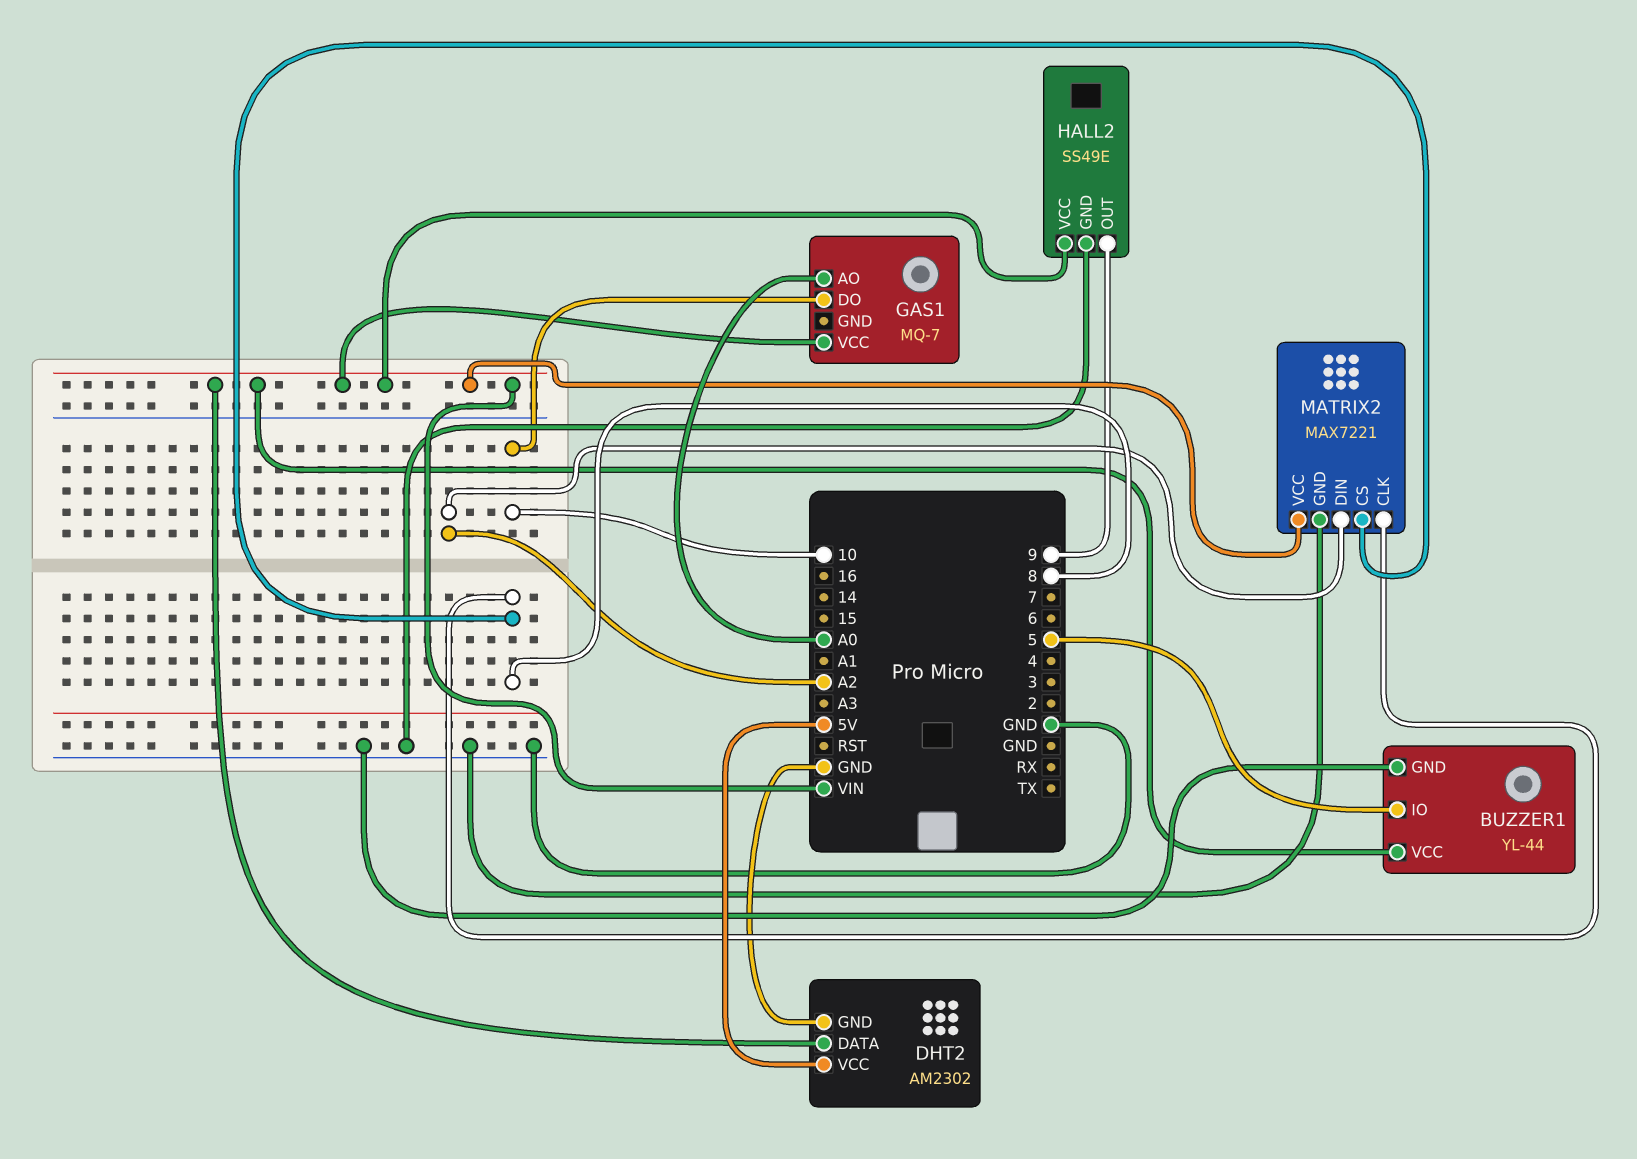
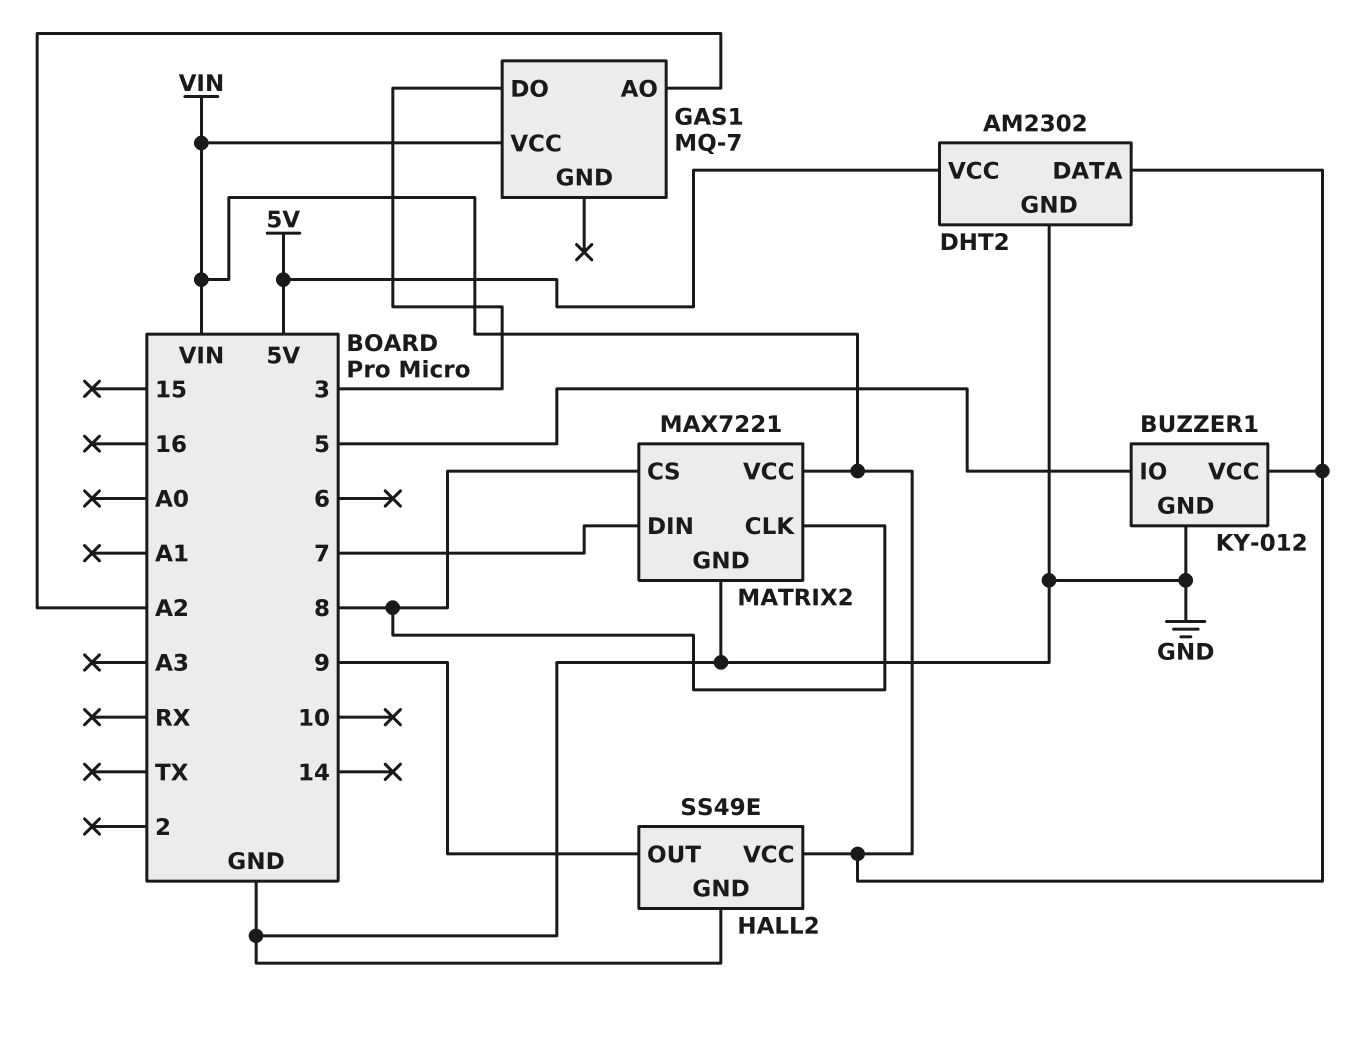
BUZZER1: YL-44 -> KY-012
GAS1 pin AO: A0 -> A2
GAS1 pin DO: 10 -> 3
MATRIX2 pin DIN: A2 -> 7

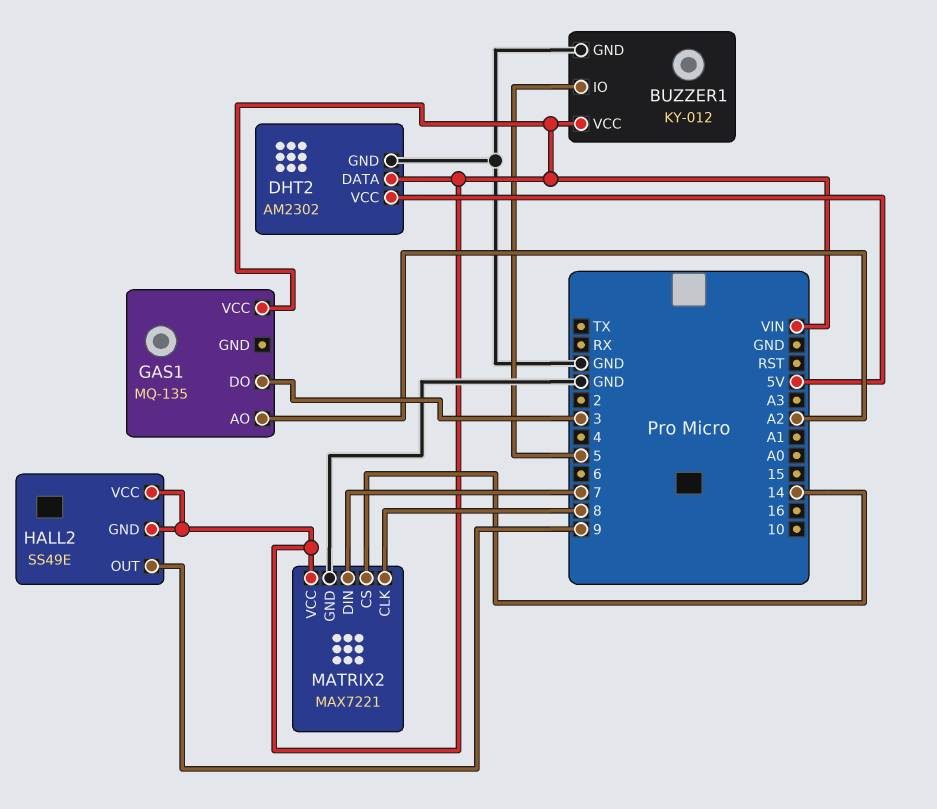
GAS1: MQ-7 -> MQ-135
HALL2 pin GND: GND -> VIN
MATRIX2 pin CS: 8 -> 14

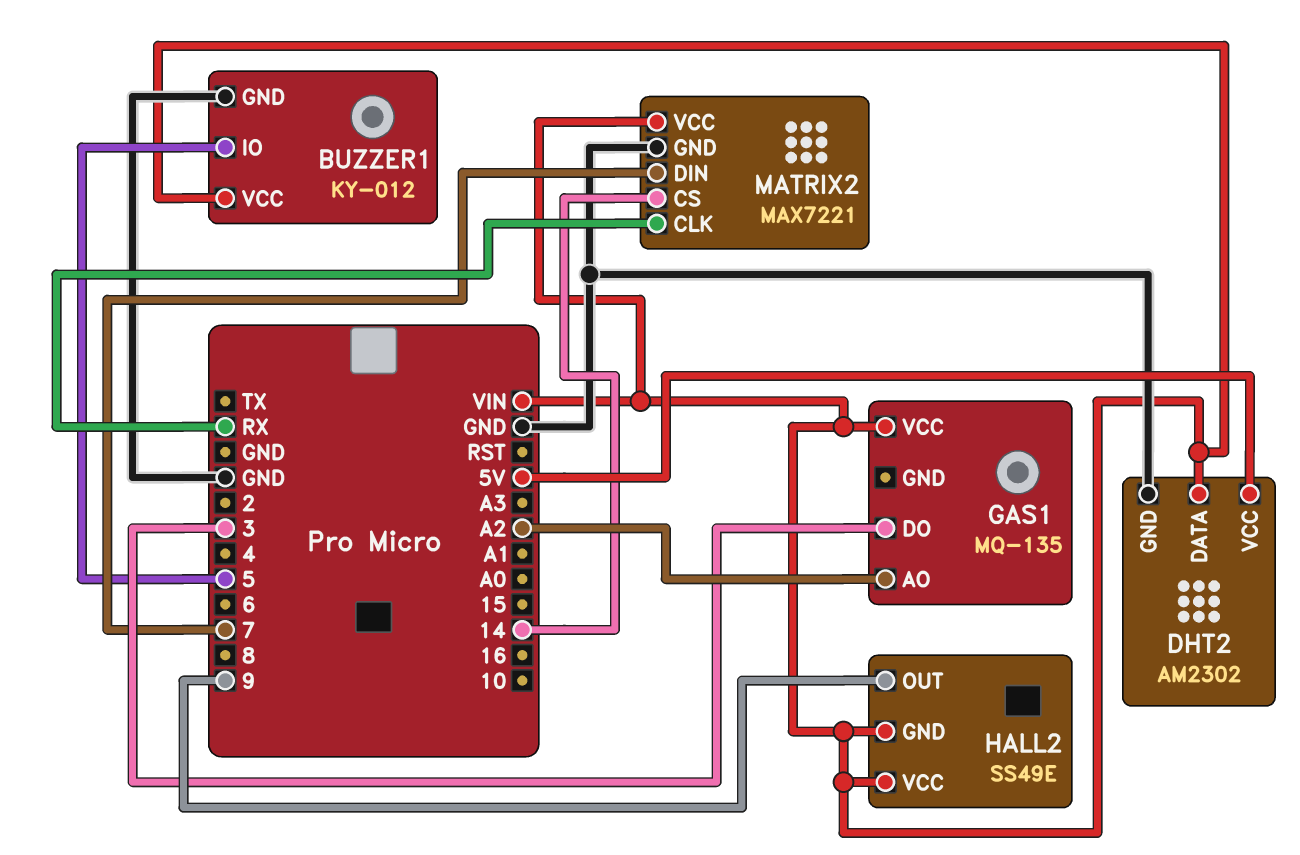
MATRIX2 pin CLK: 8 -> RX

